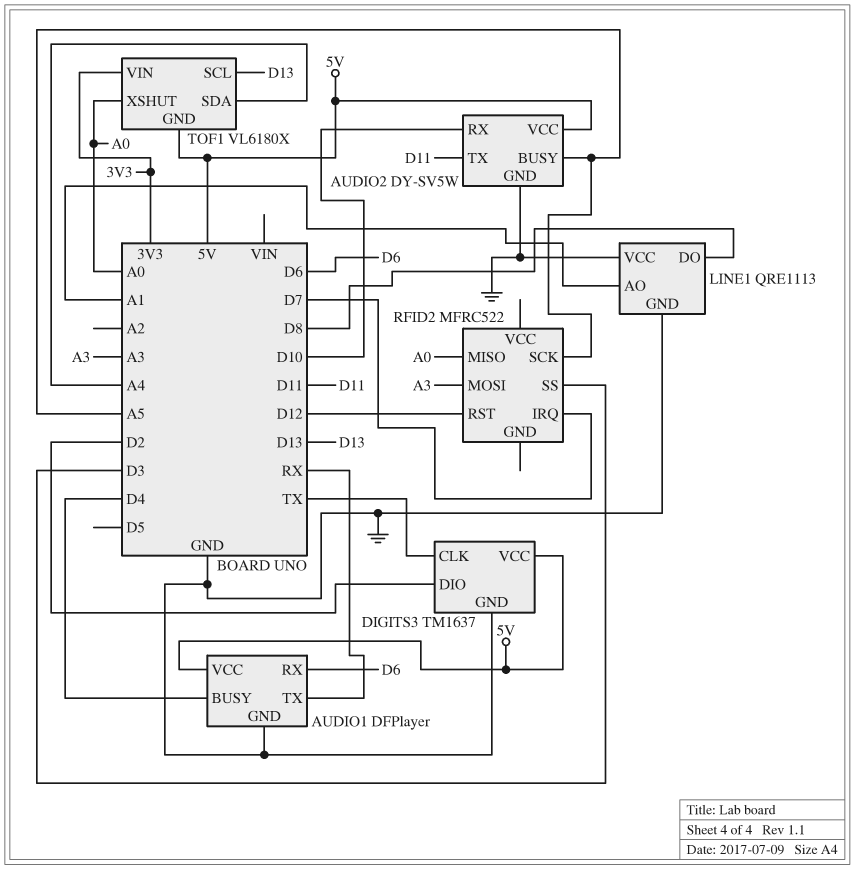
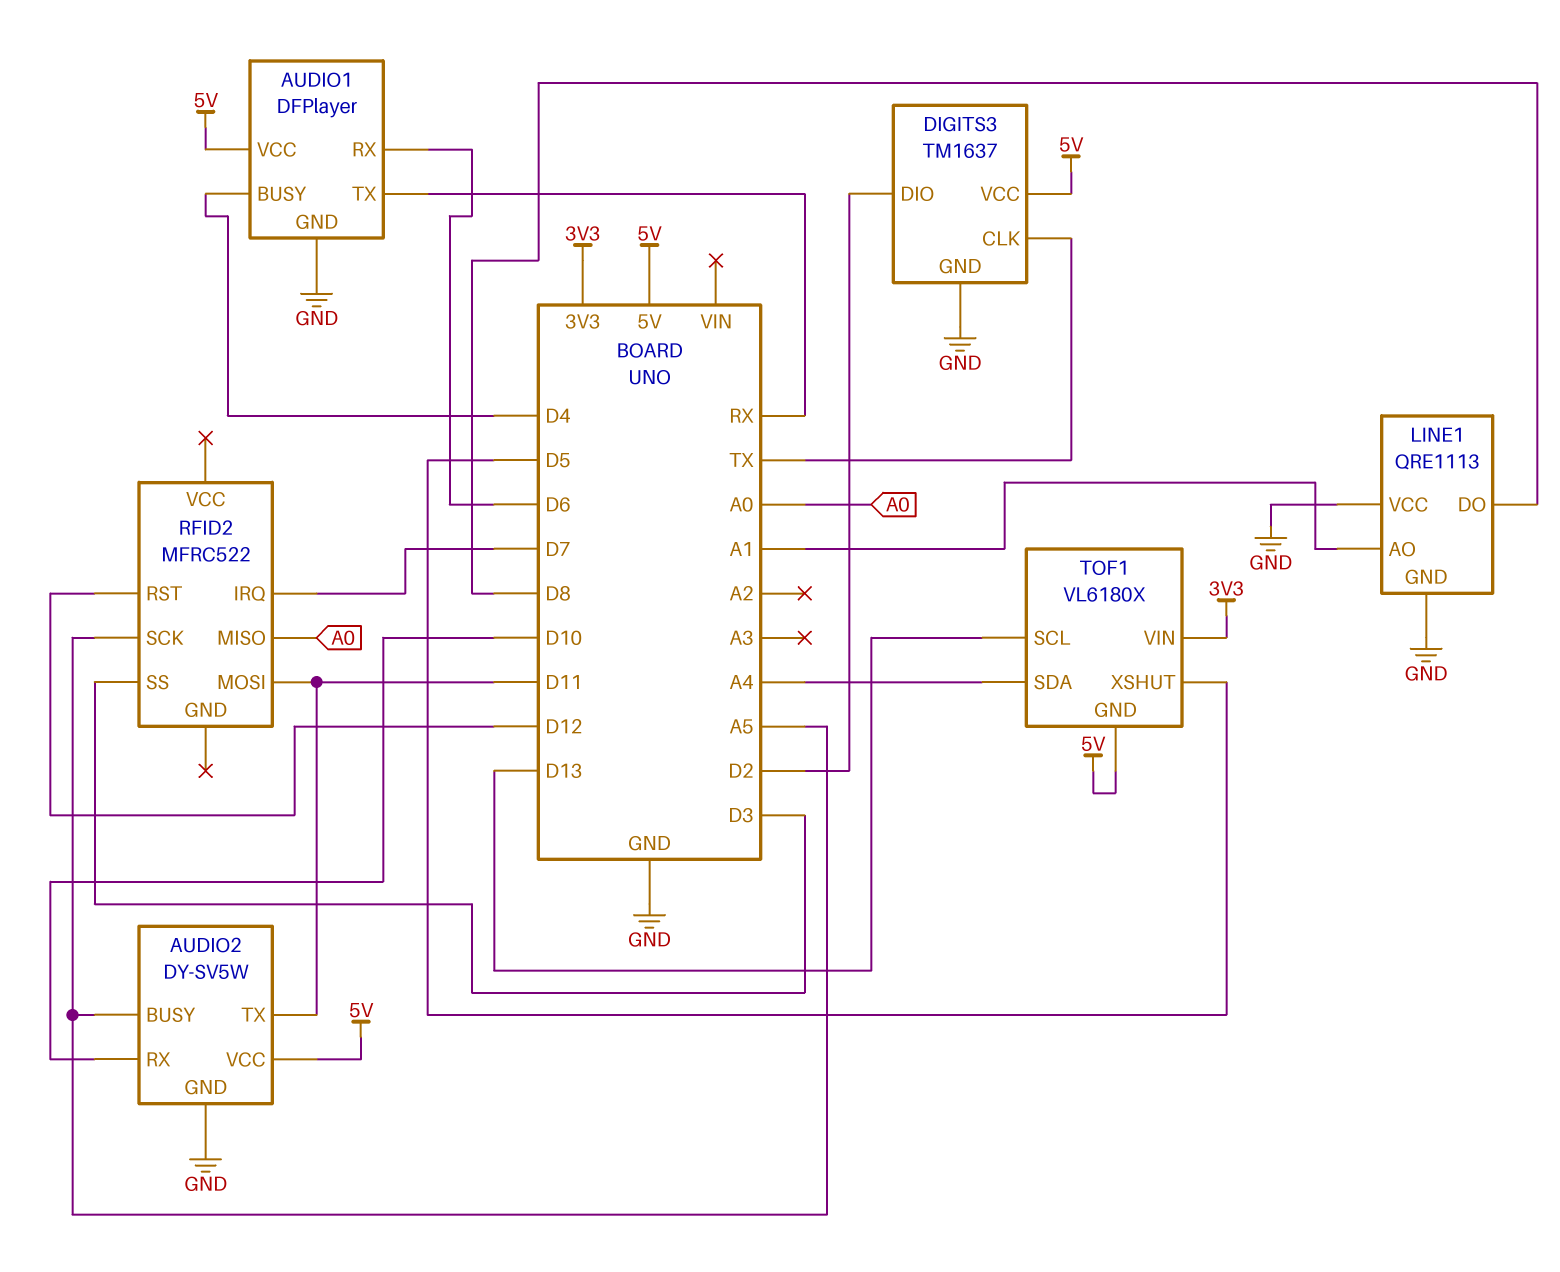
RFID2 pin MOSI: A3 -> D11
TOF1 pin XSHUT: A0 -> D5

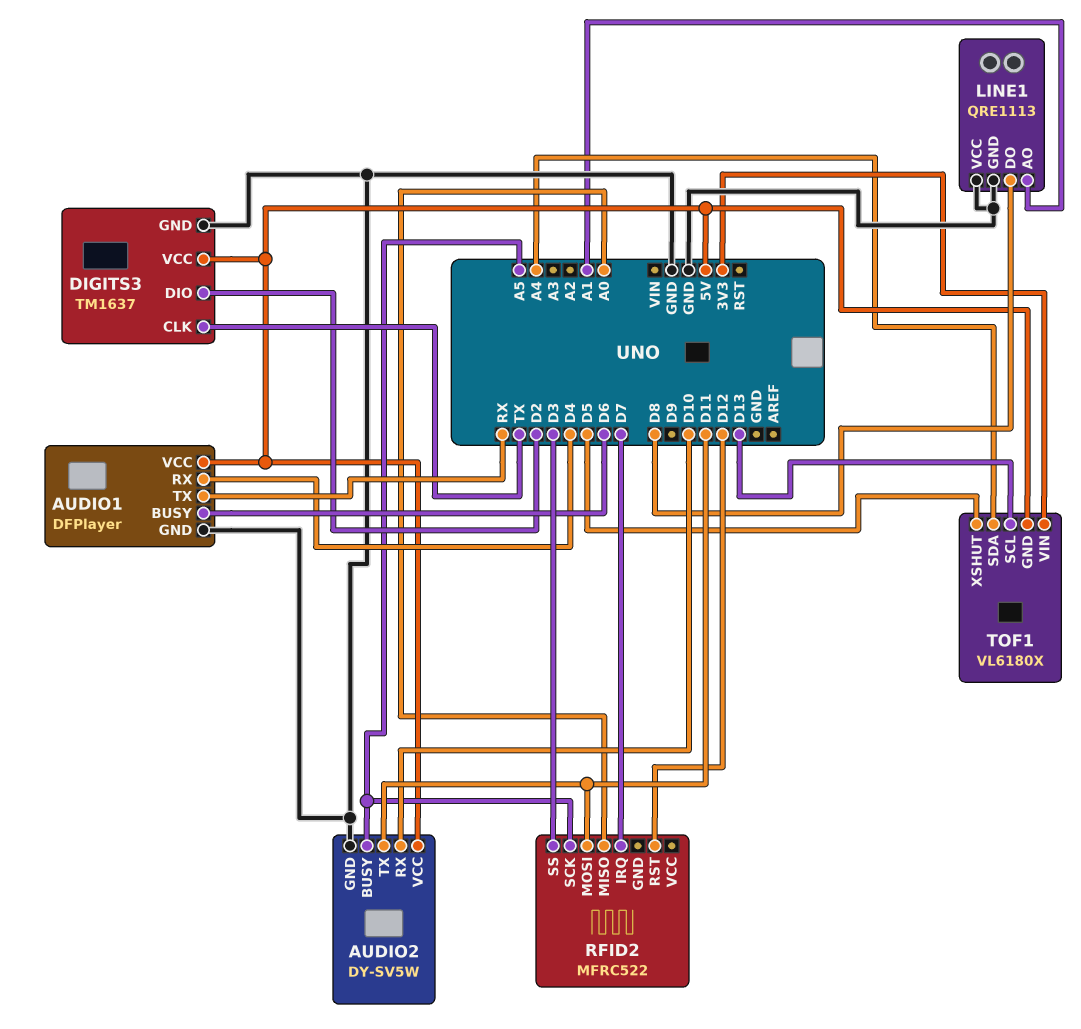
AUDIO1 pin BUSY: D4 -> D6
AUDIO1 pin RX: D6 -> D4

